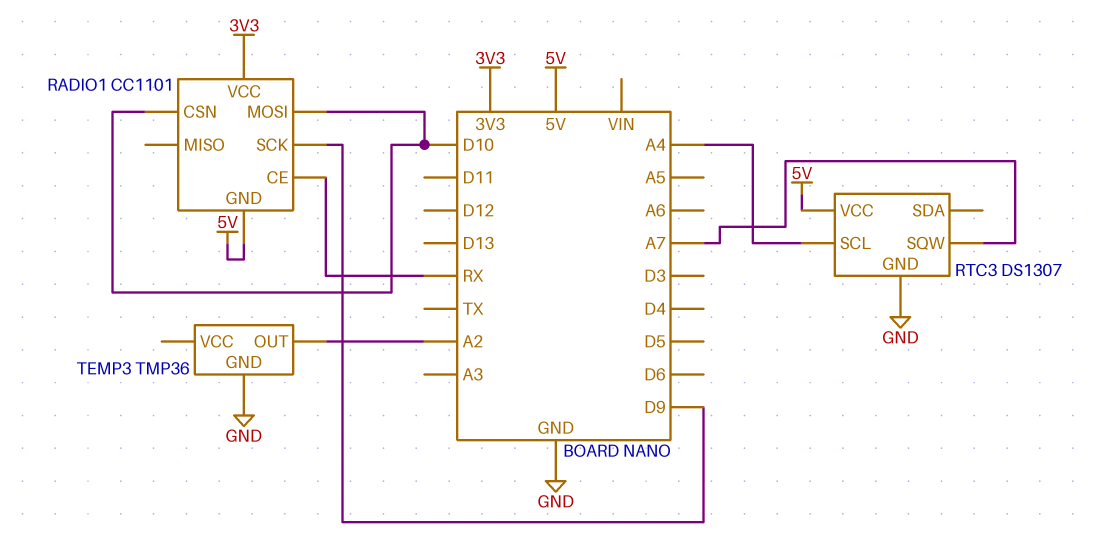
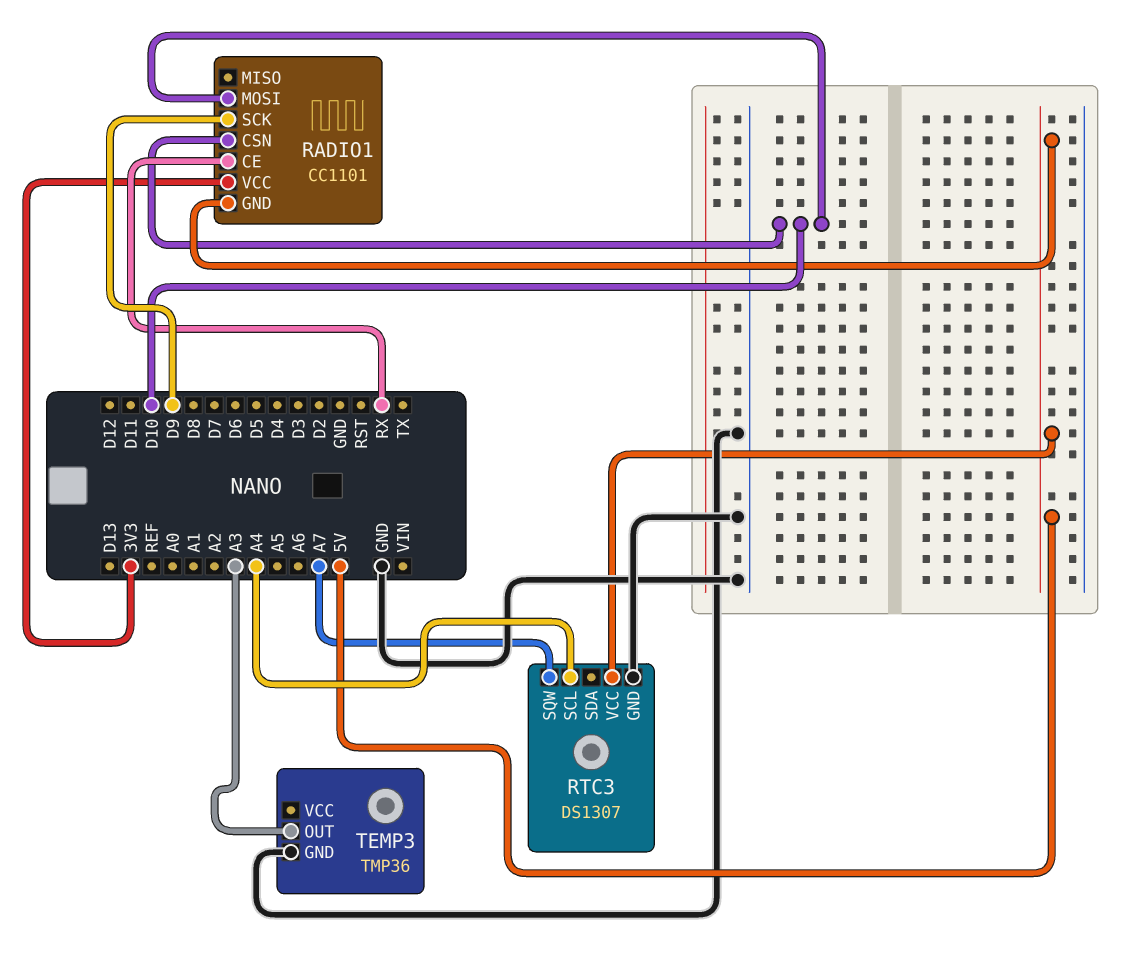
TEMP3 pin OUT: A2 -> A3

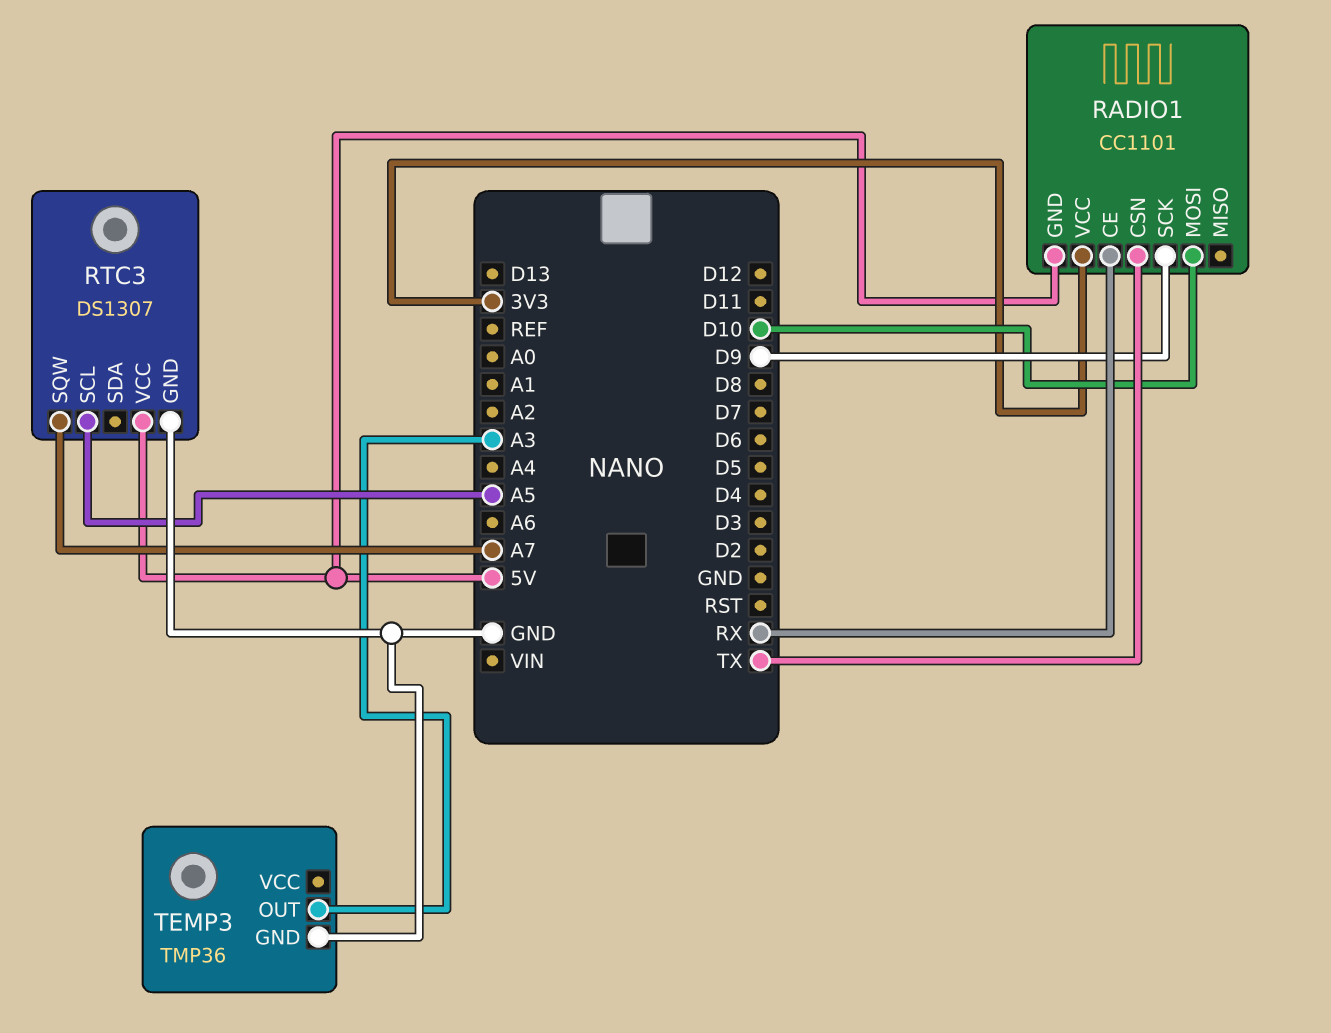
RADIO1 pin CSN: D10 -> TX
RTC3 pin SCL: A4 -> A5

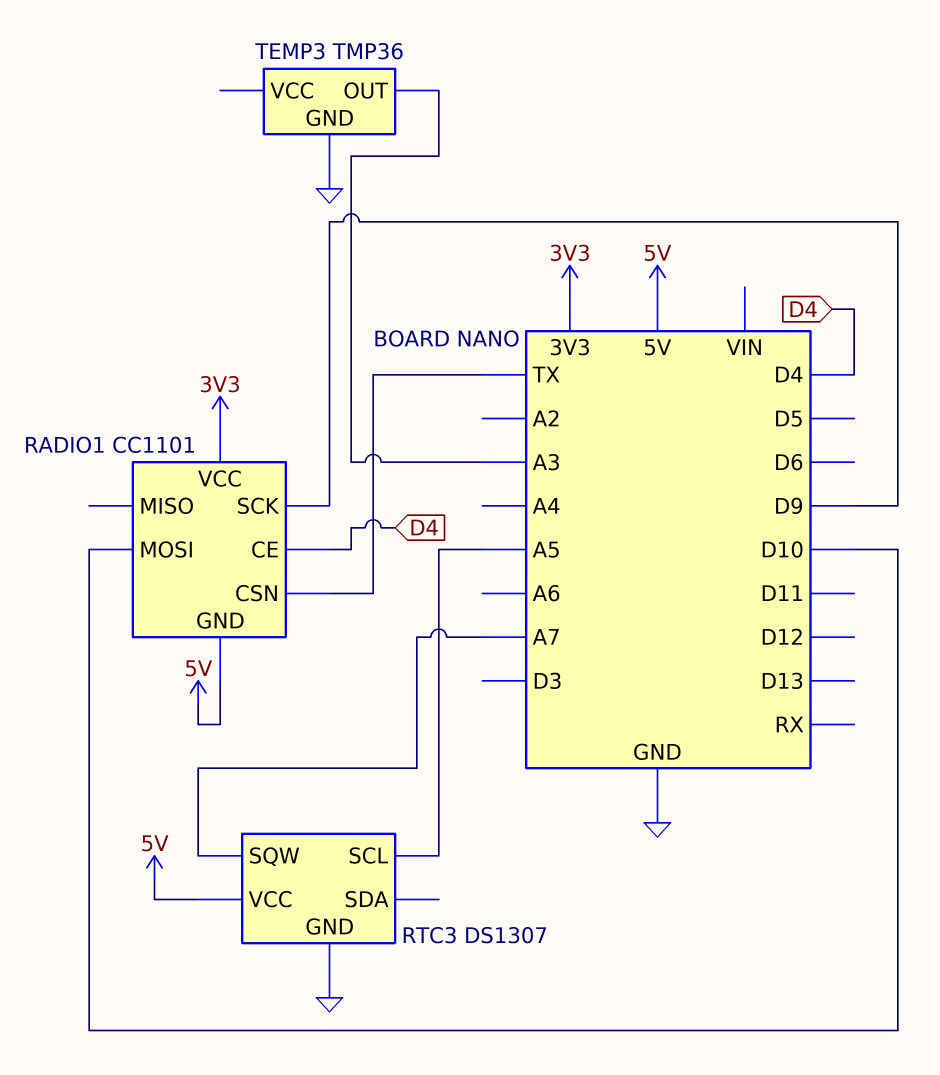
RADIO1 pin CE: RX -> D4

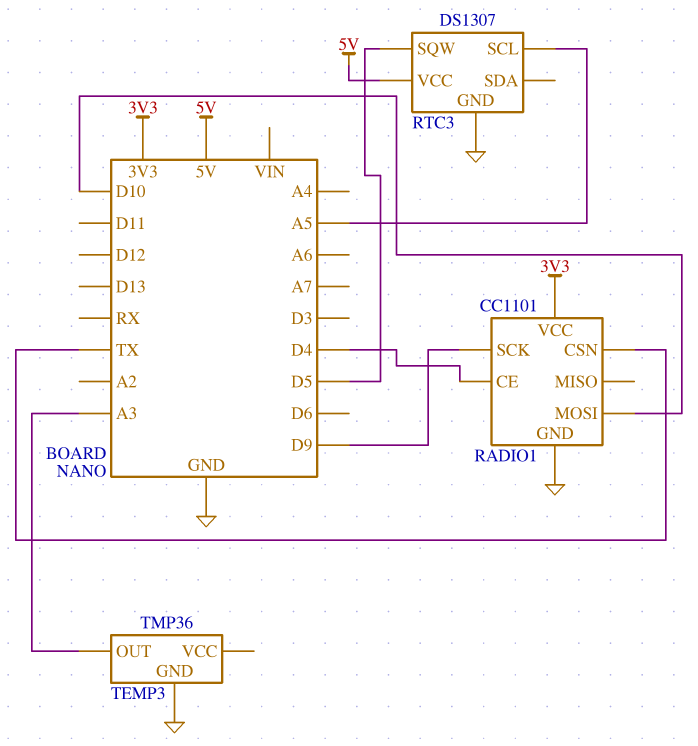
RADIO1 pin GND: 5V -> GND
RTC3 pin SQW: A7 -> D5

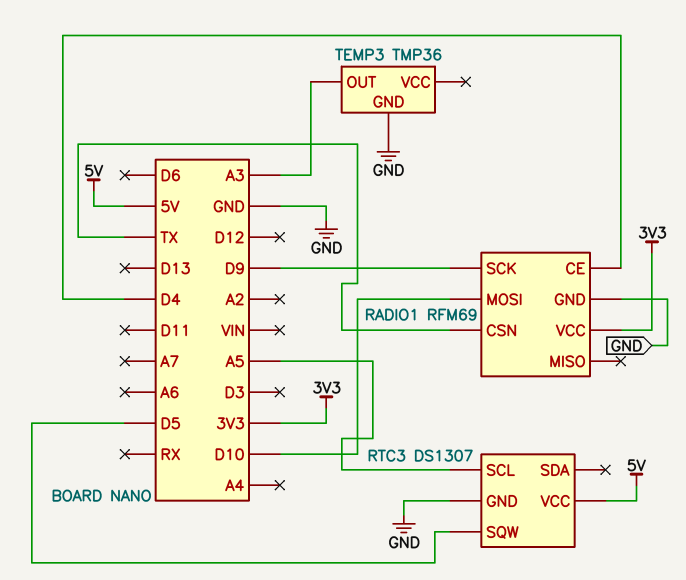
RADIO1: CC1101 -> RFM69

